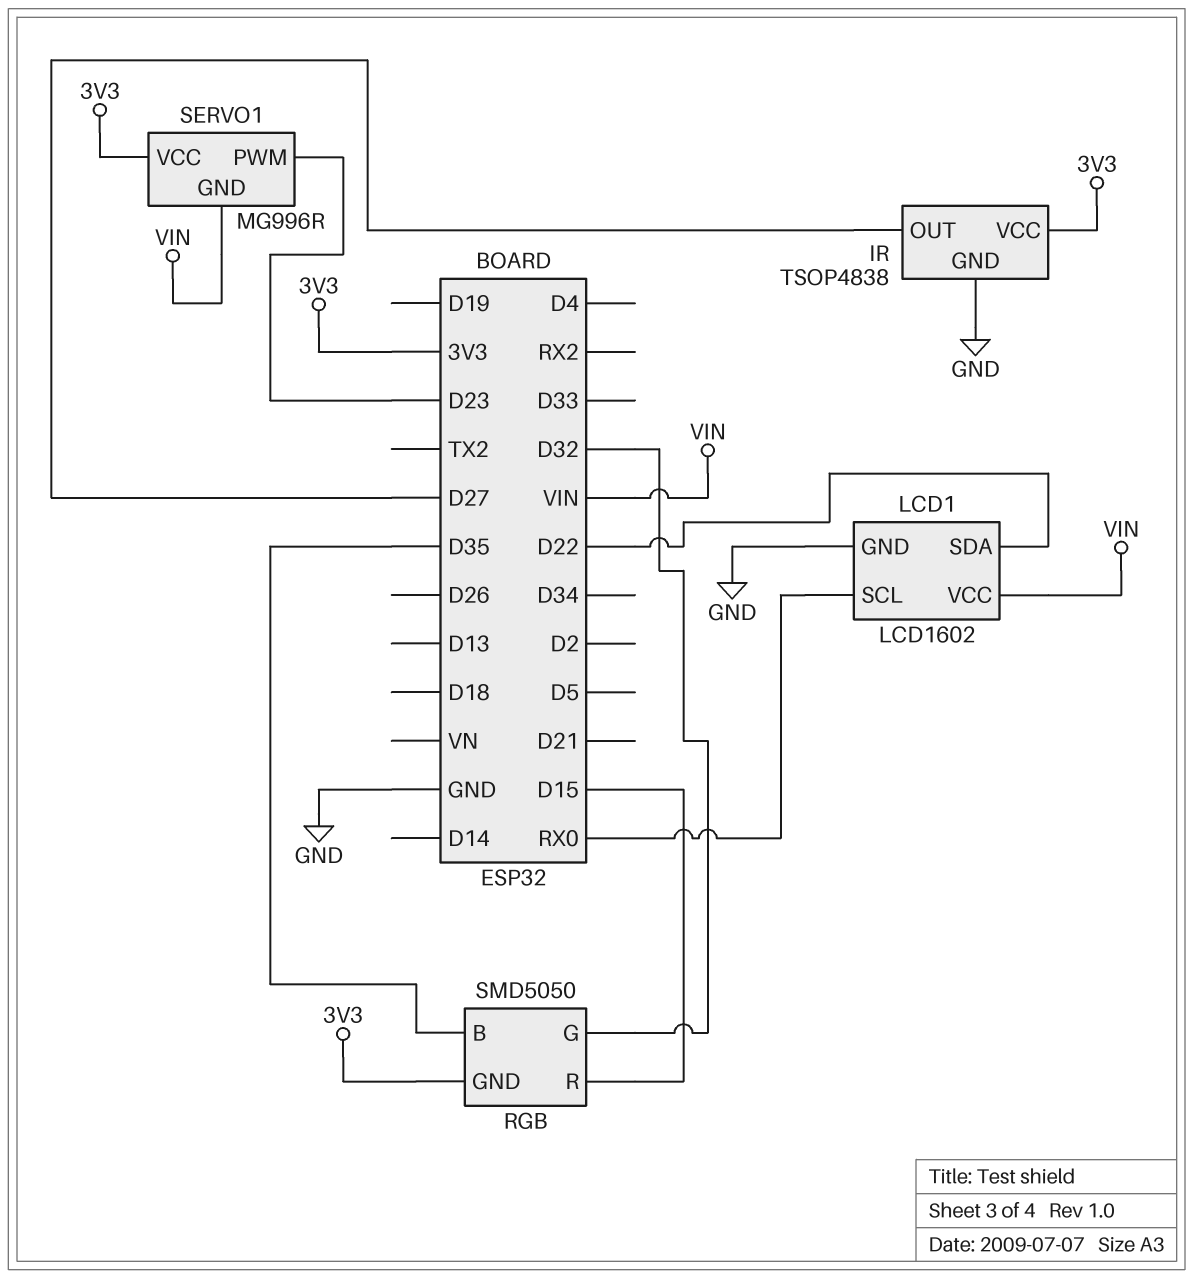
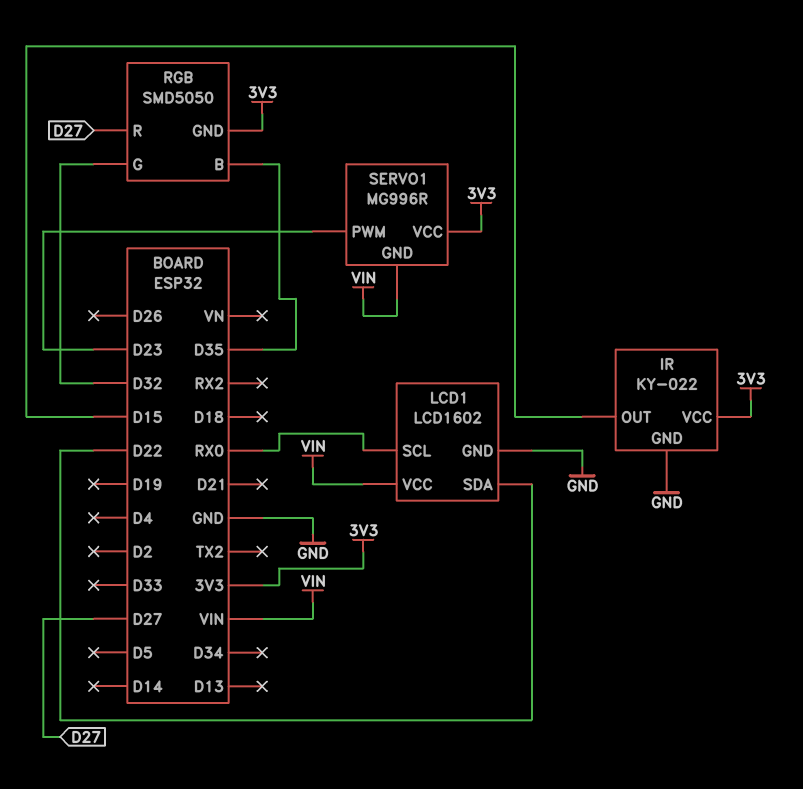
IR: TSOP4838 -> KY-022
IR pin OUT: D27 -> D15
RGB pin R: D15 -> D27

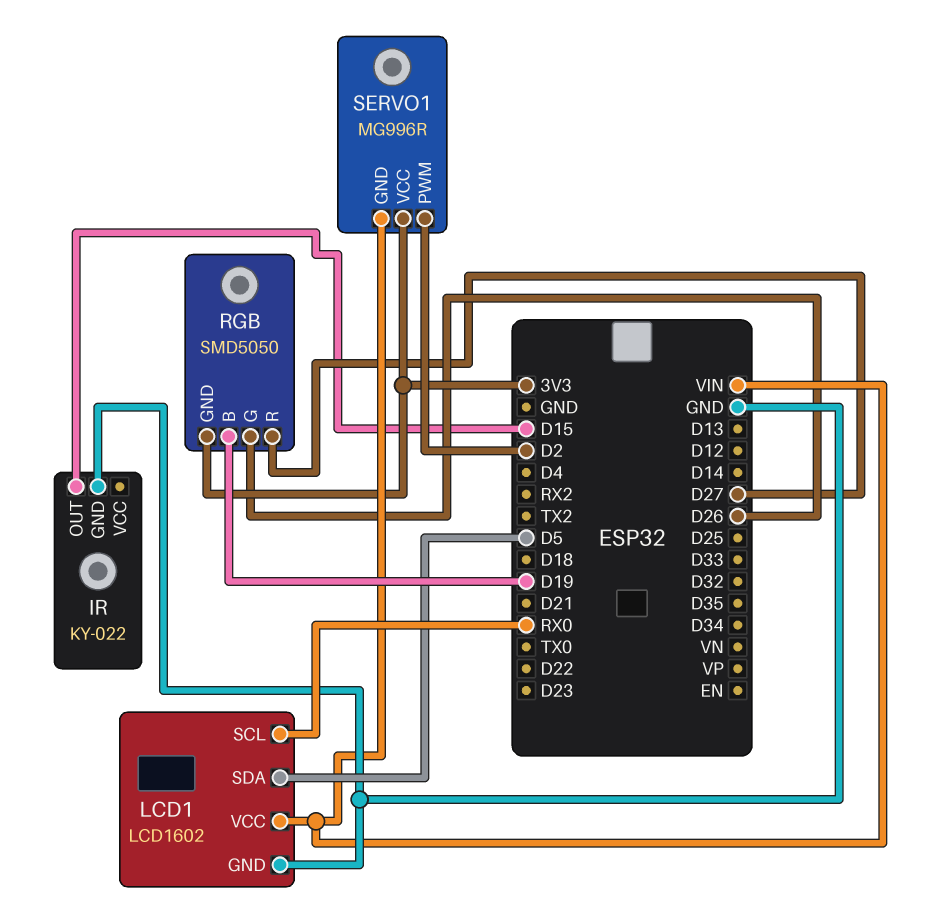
IR pin VCC: 3V3 -> none
LCD1 pin SDA: D22 -> D5
RGB pin B: D35 -> D19
RGB pin G: D32 -> D26
SERVO1 pin PWM: D23 -> D2

